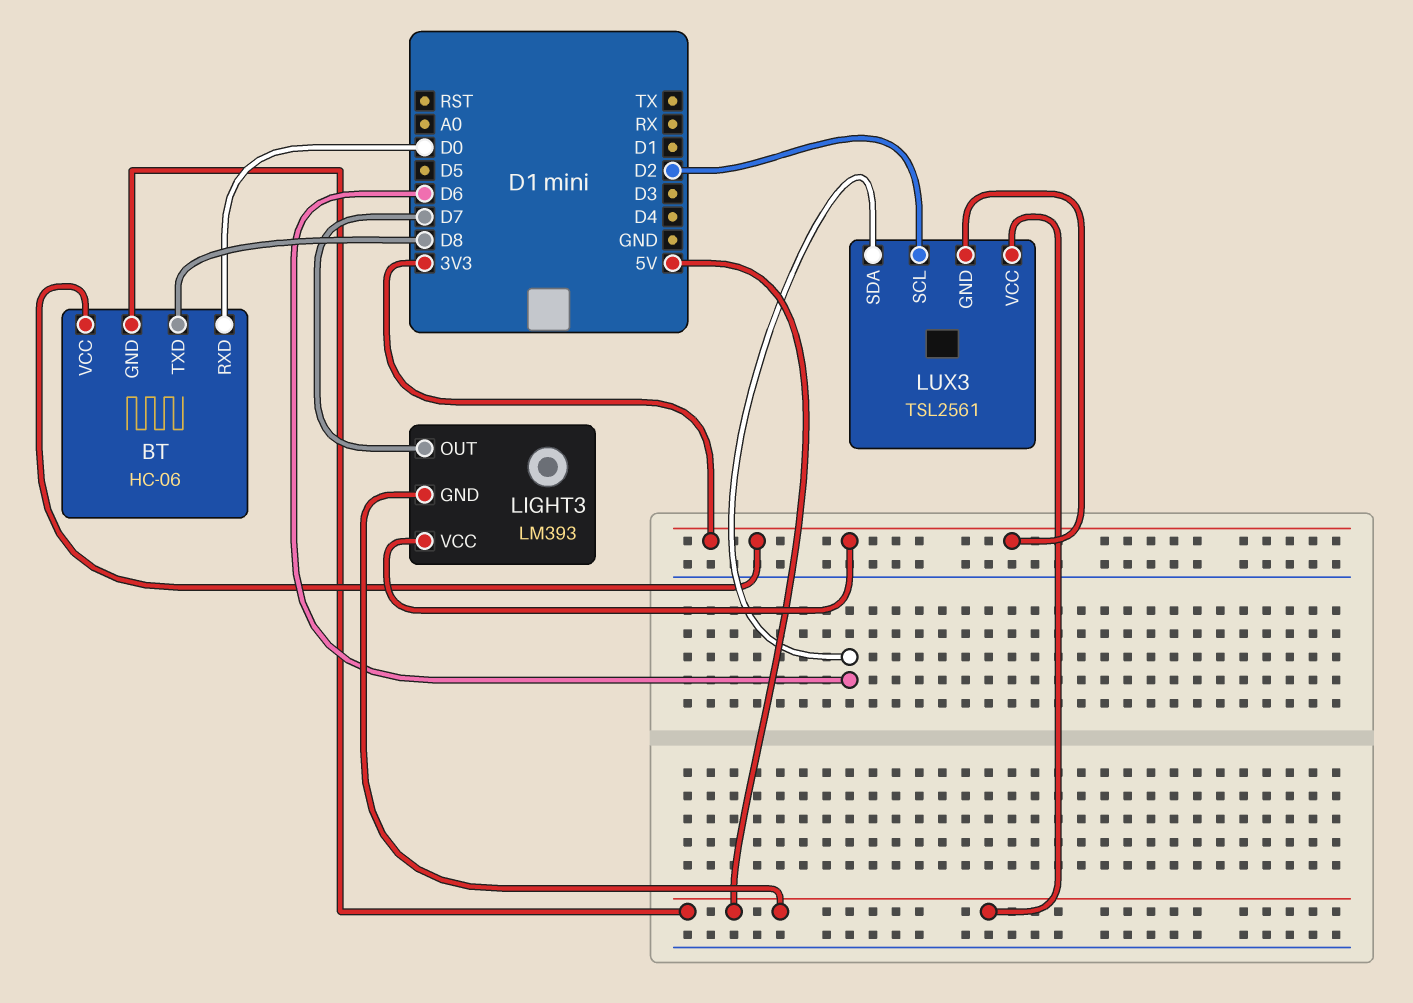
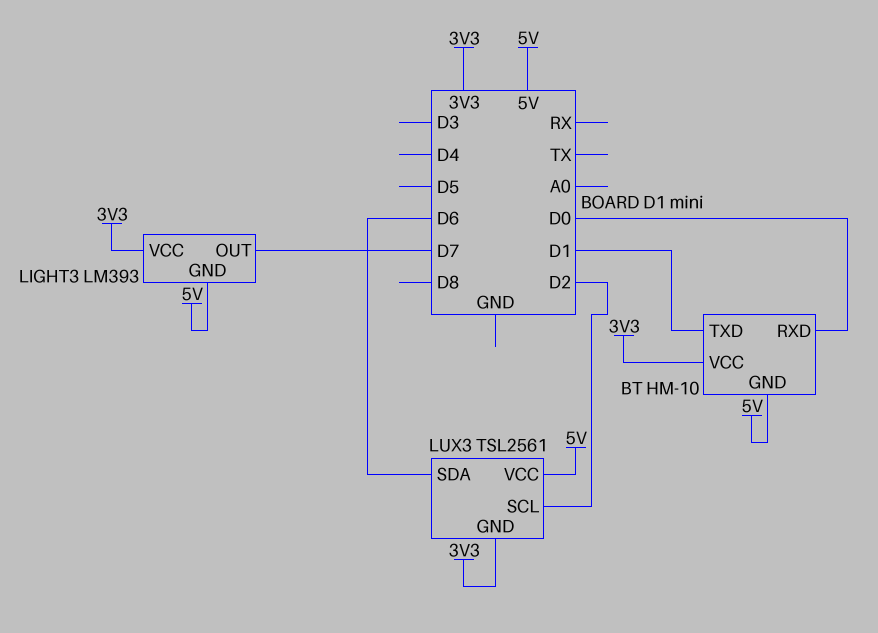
BT: HC-06 -> HM-10
BT pin TXD: D8 -> D1

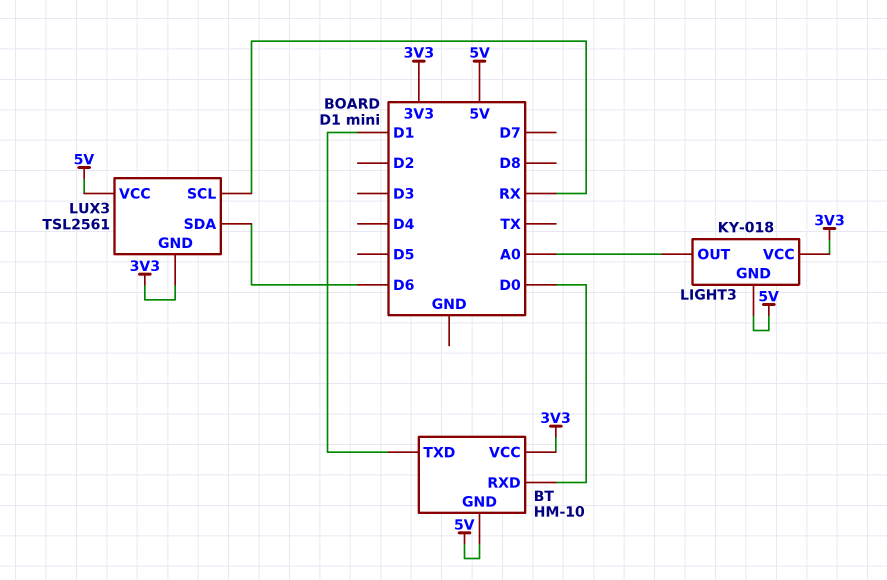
LIGHT3: LM393 -> KY-018
LIGHT3 pin OUT: D7 -> A0
LUX3 pin SCL: D2 -> RX

